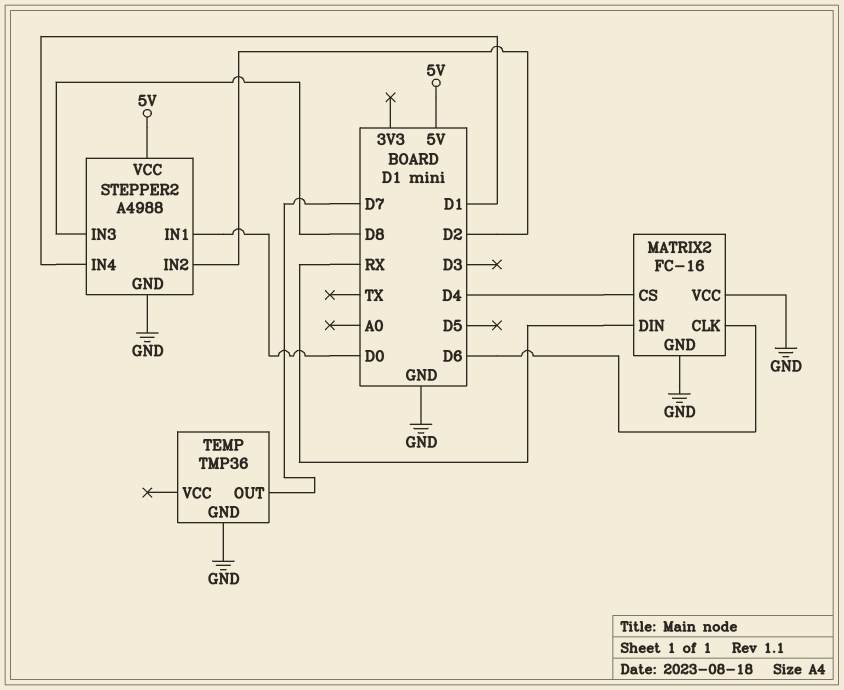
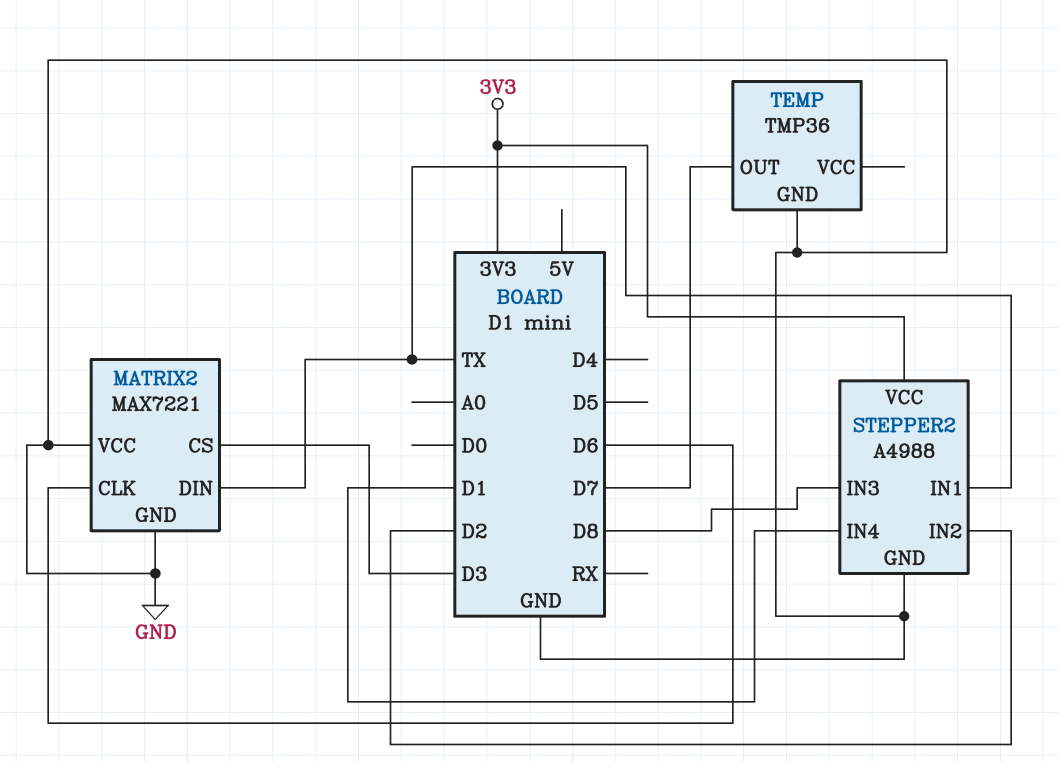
MATRIX2: FC-16 -> MAX7221
MATRIX2 pin CS: D4 -> D3
MATRIX2 pin DIN: RX -> TX
STEPPER2 pin IN1: D0 -> TX
STEPPER2 pin VCC: 5V -> 3V3

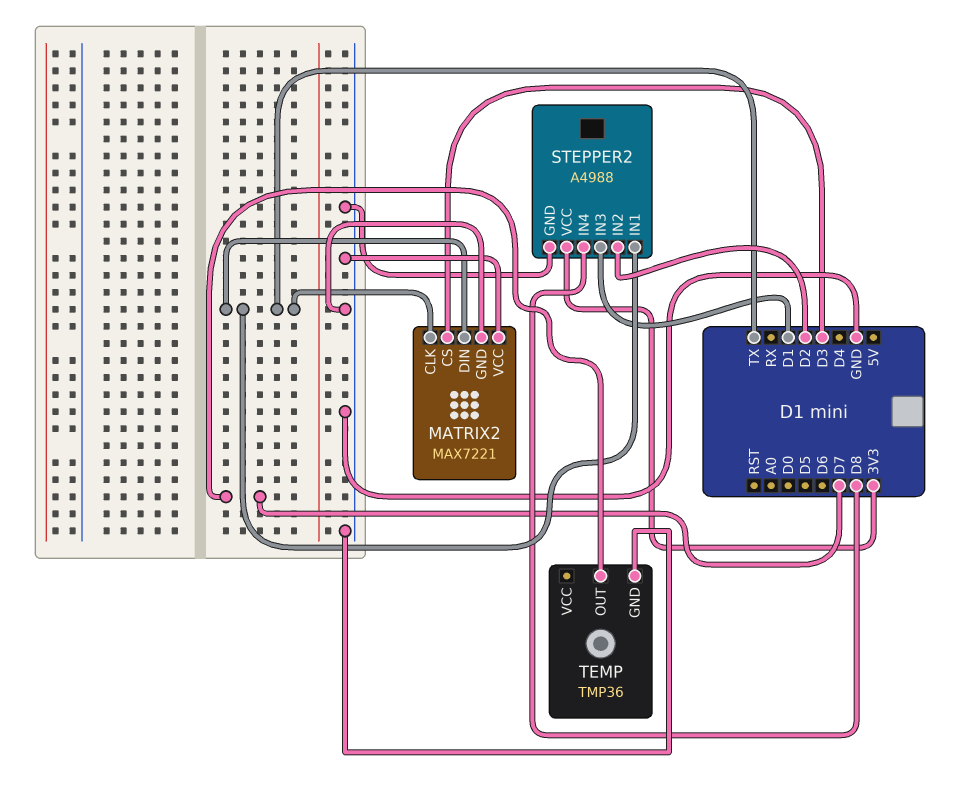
MATRIX2 pin CLK: D6 -> TX
STEPPER2 pin IN3: D8 -> D1
STEPPER2 pin IN4: D1 -> D8

